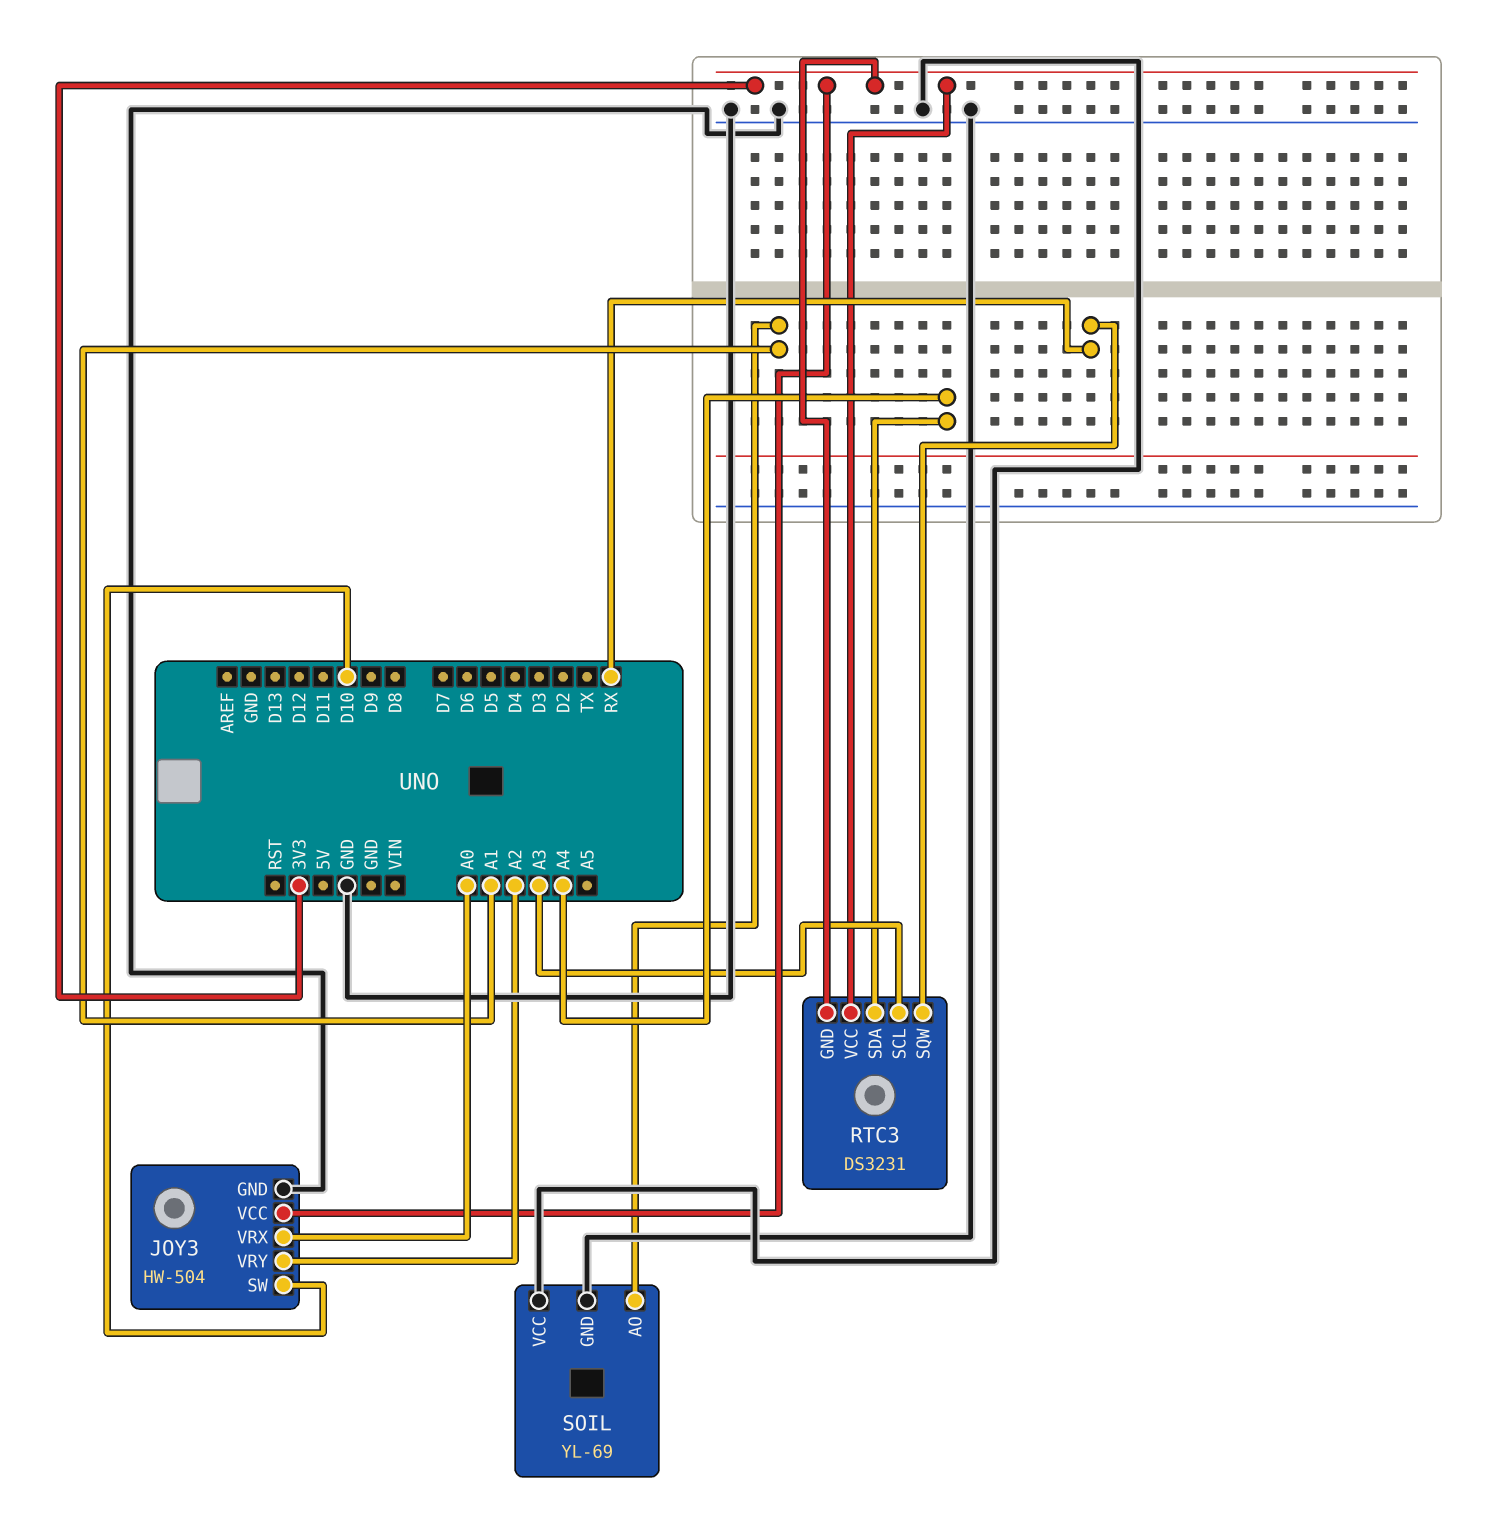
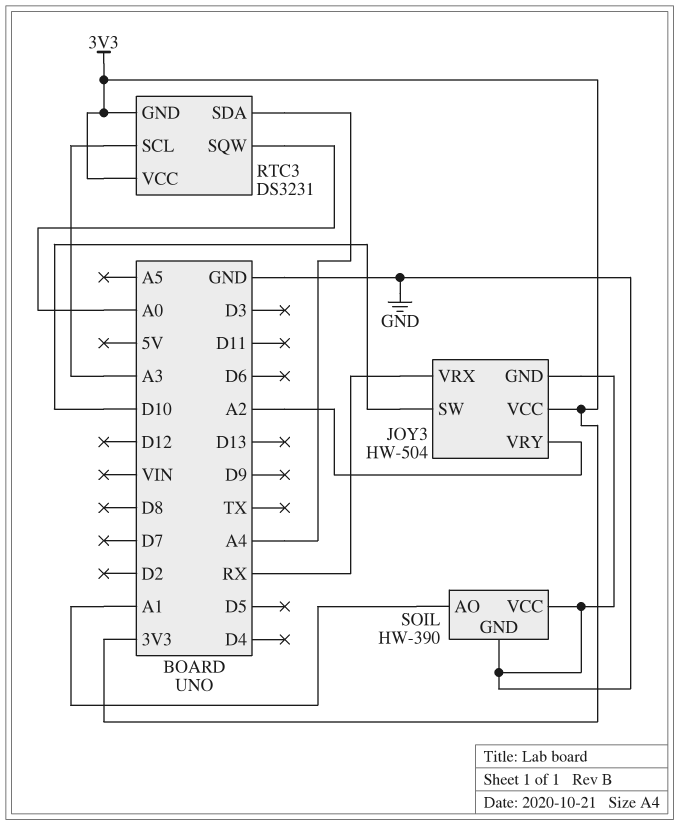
JOY3 pin VRX: A0 -> RX
RTC3 pin SQW: RX -> A0
SOIL: YL-69 -> HW-390

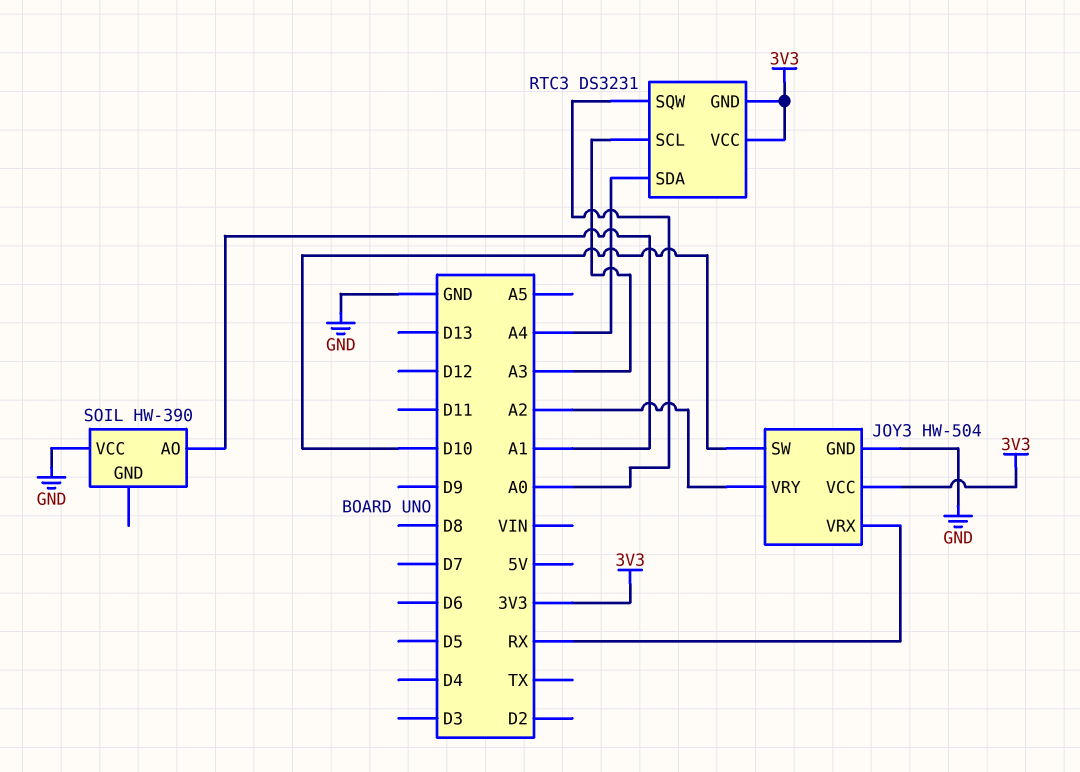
SOIL pin GND: GND -> none

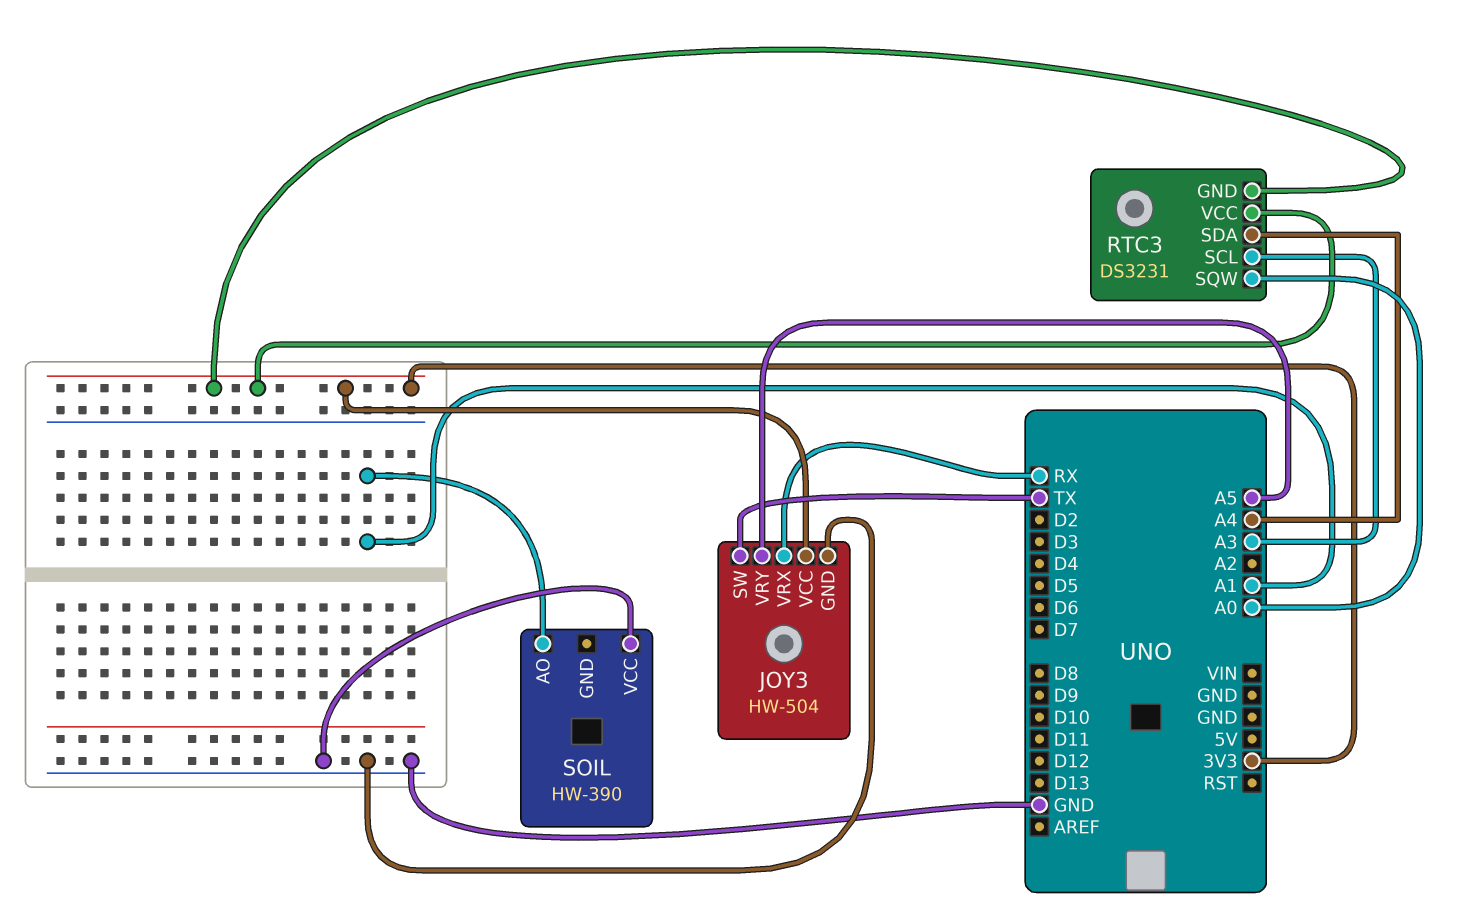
JOY3 pin SW: D10 -> TX
JOY3 pin VRY: A2 -> A5

